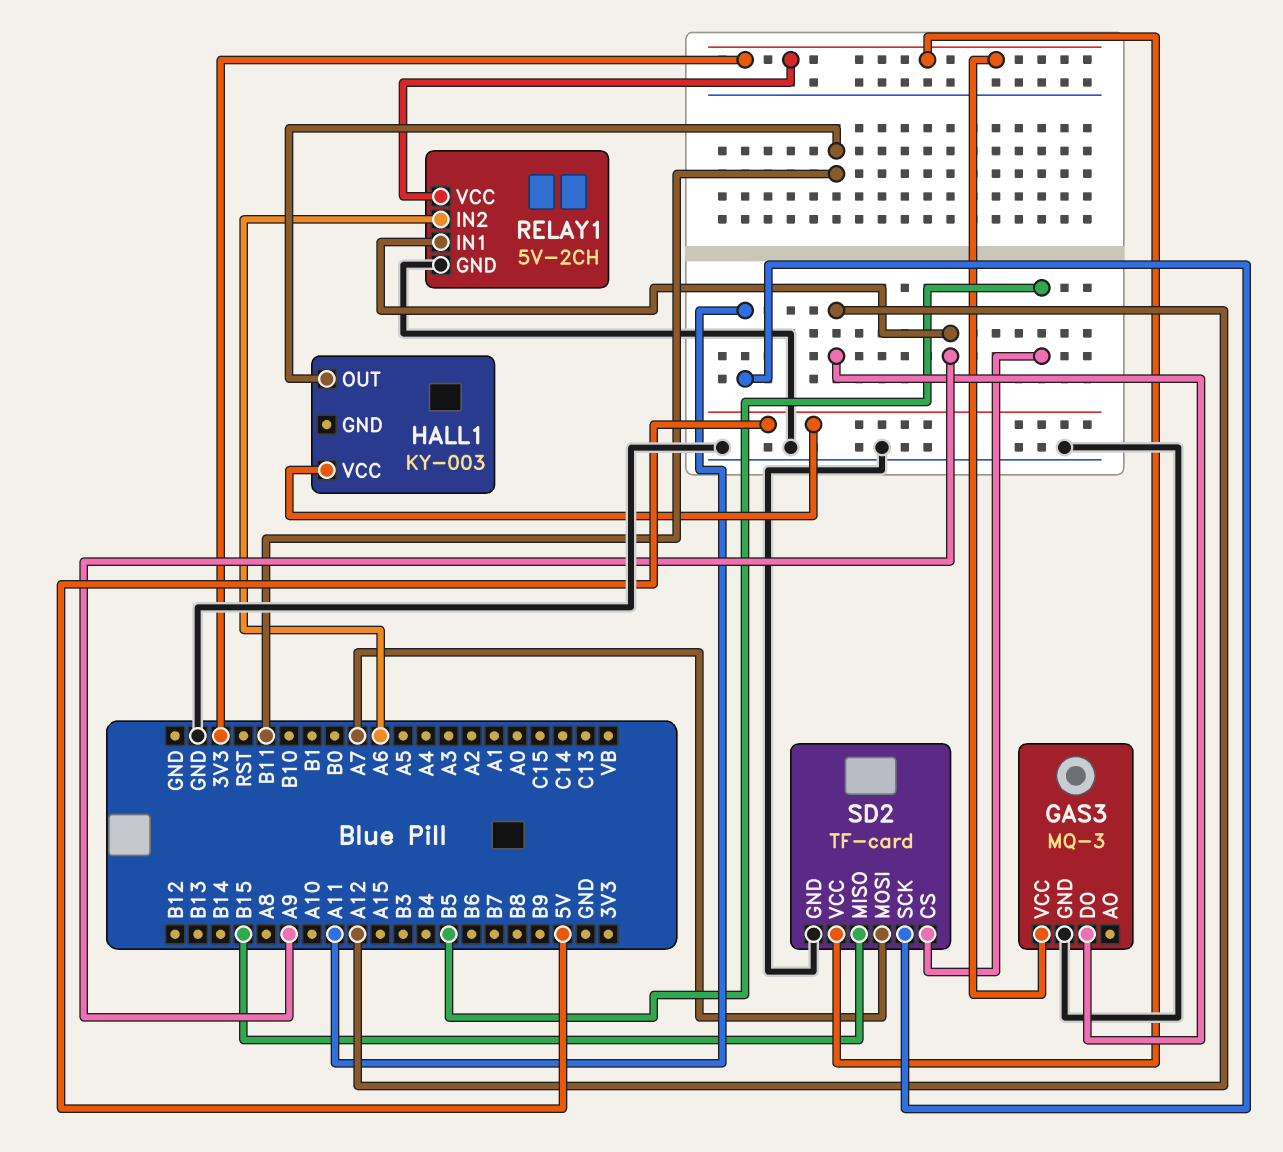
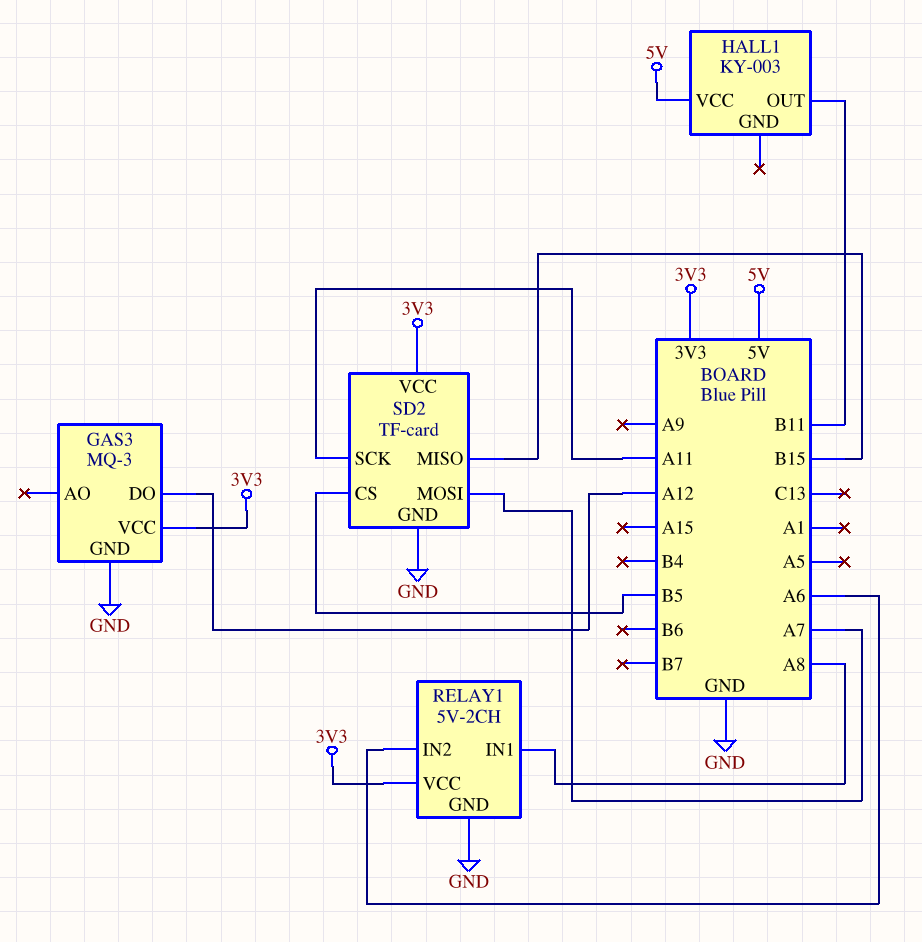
RELAY1 pin IN1: A9 -> A8

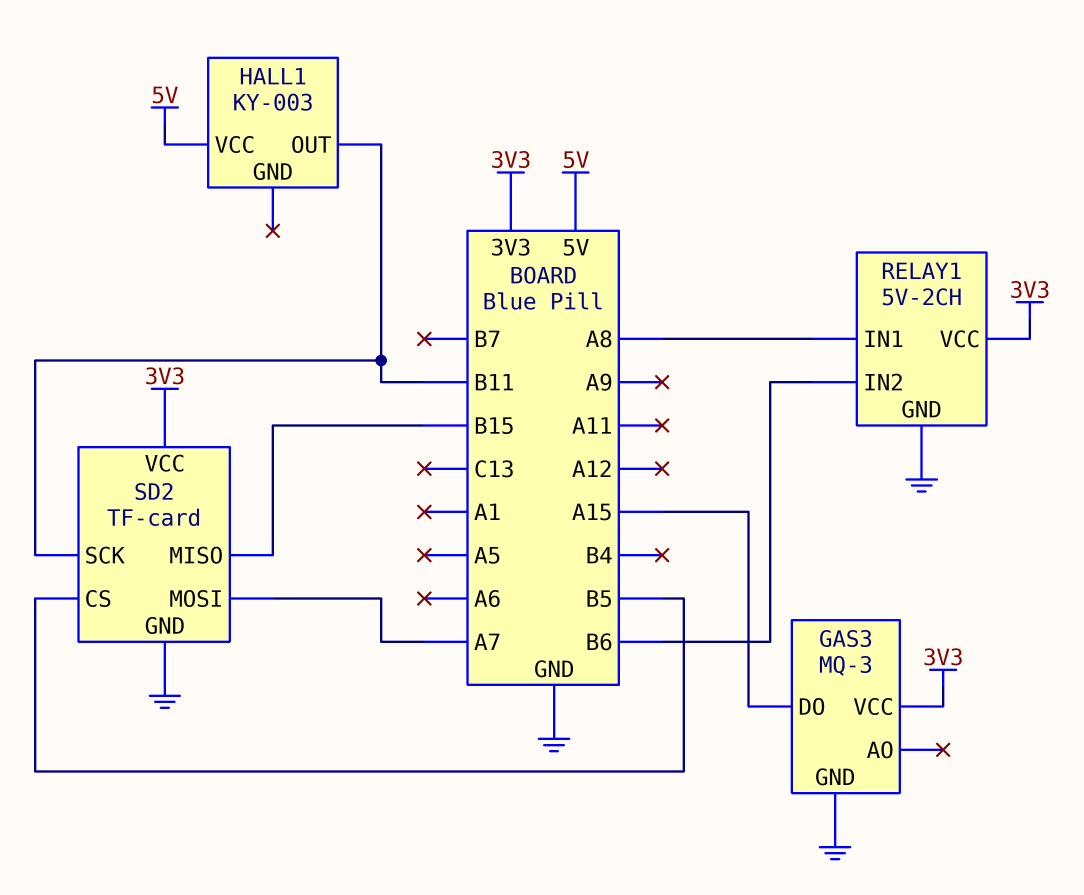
GAS3 pin DO: A12 -> A15
RELAY1 pin IN2: A6 -> B6
SD2 pin SCK: A11 -> B11

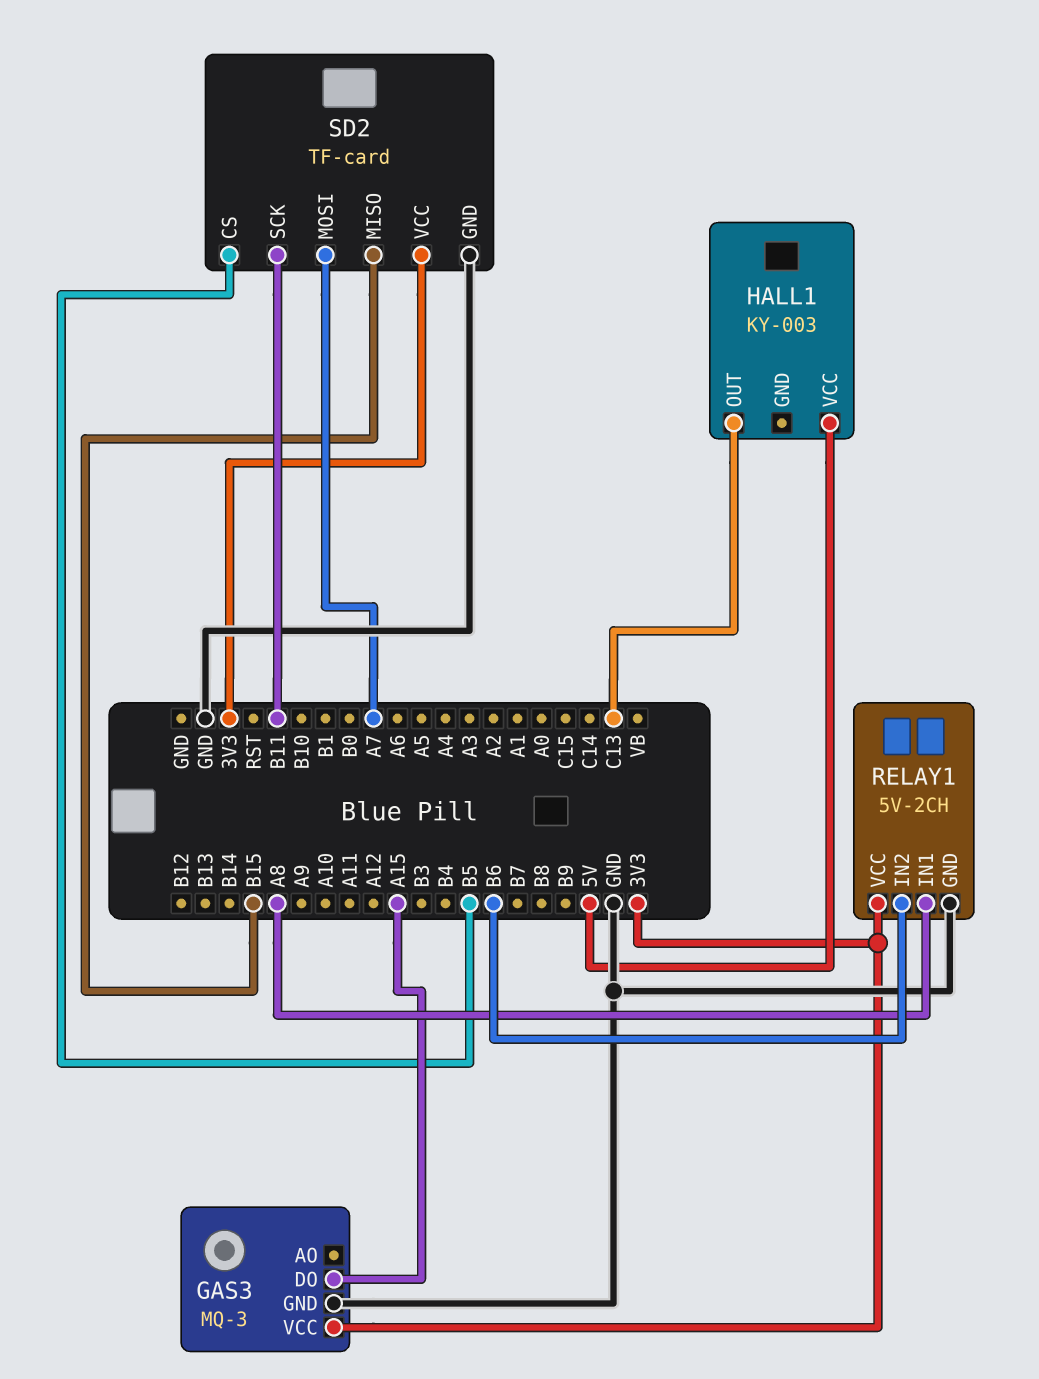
HALL1 pin OUT: B11 -> C13

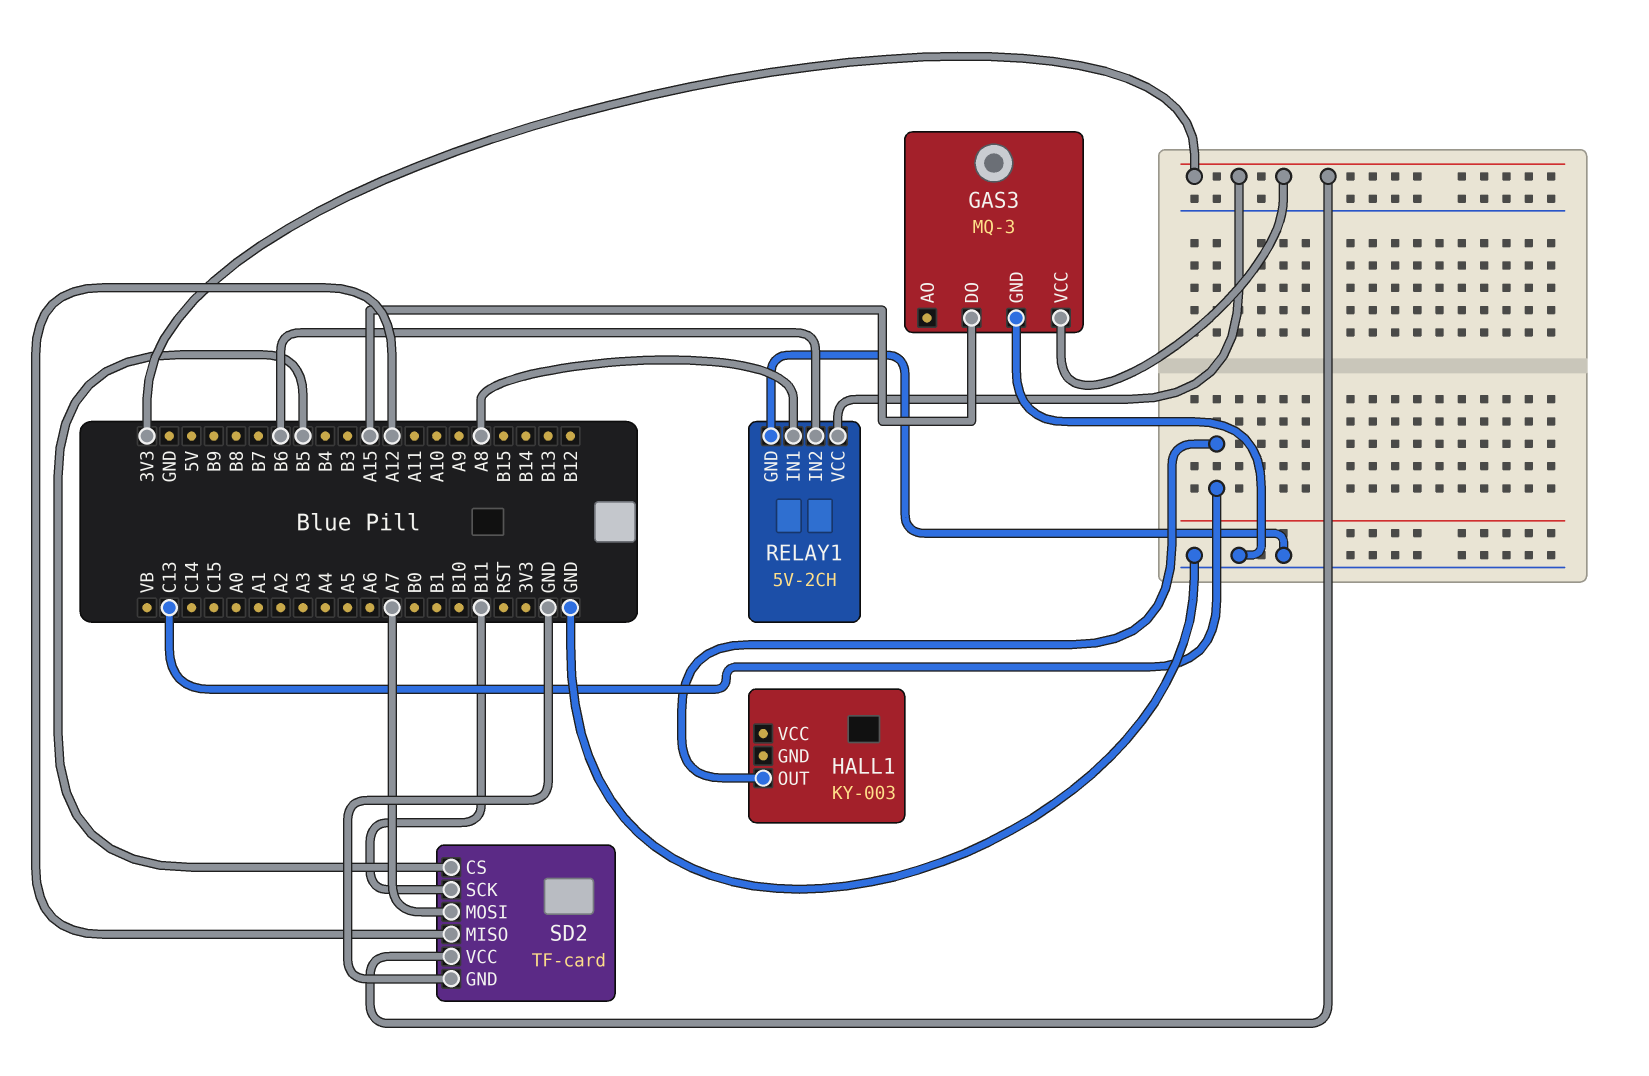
HALL1 pin VCC: 5V -> none
SD2 pin MISO: B15 -> A12

